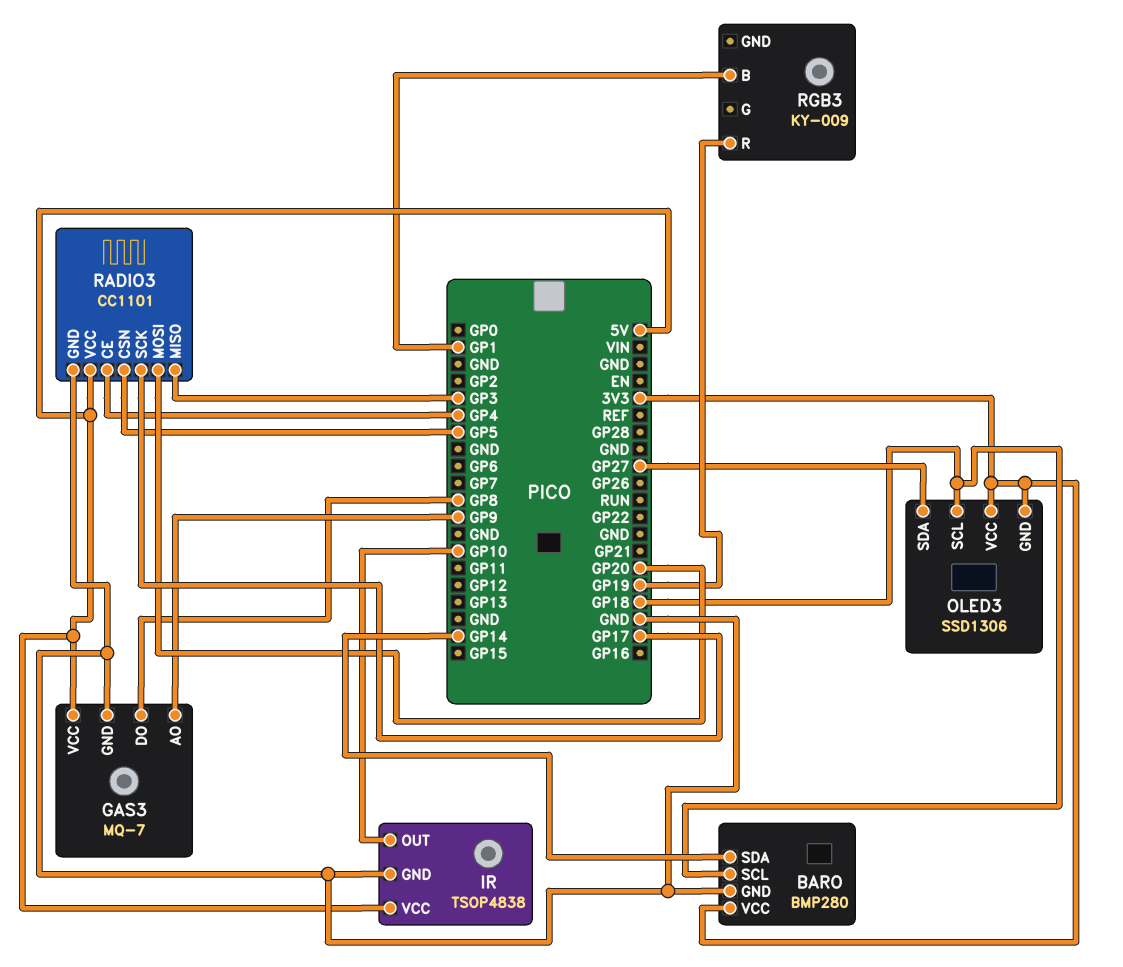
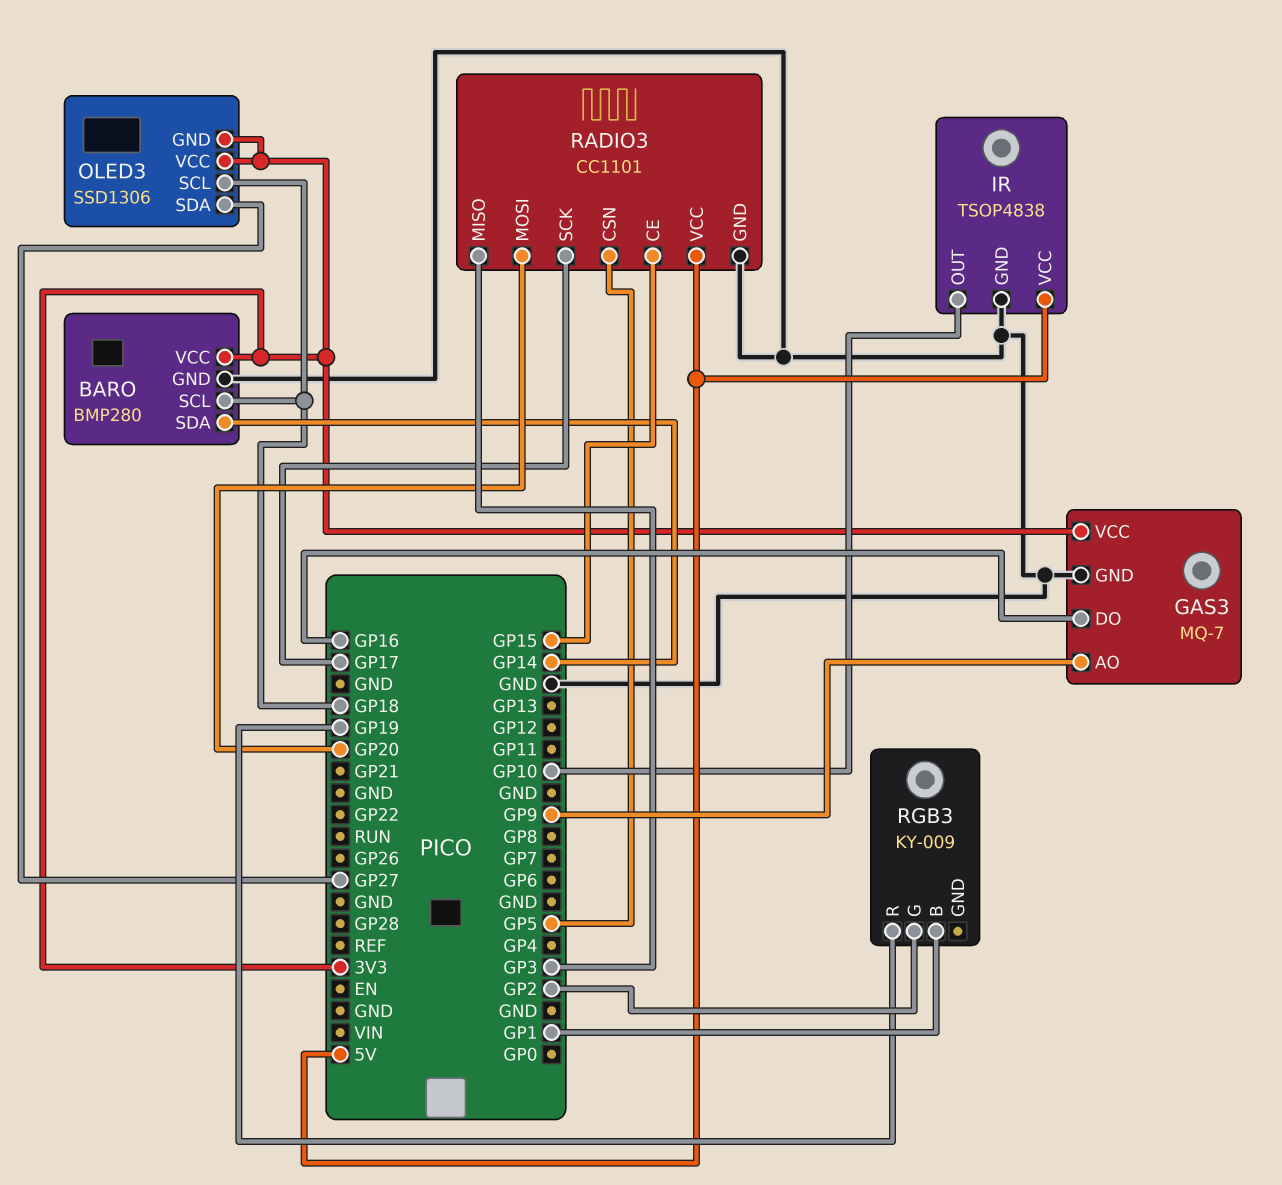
GAS3 pin DO: GP8 -> GP16
GAS3 pin VCC: 5V -> 3V3
RADIO3 pin CE: GP4 -> GP15
RGB3 pin G: none -> GP2

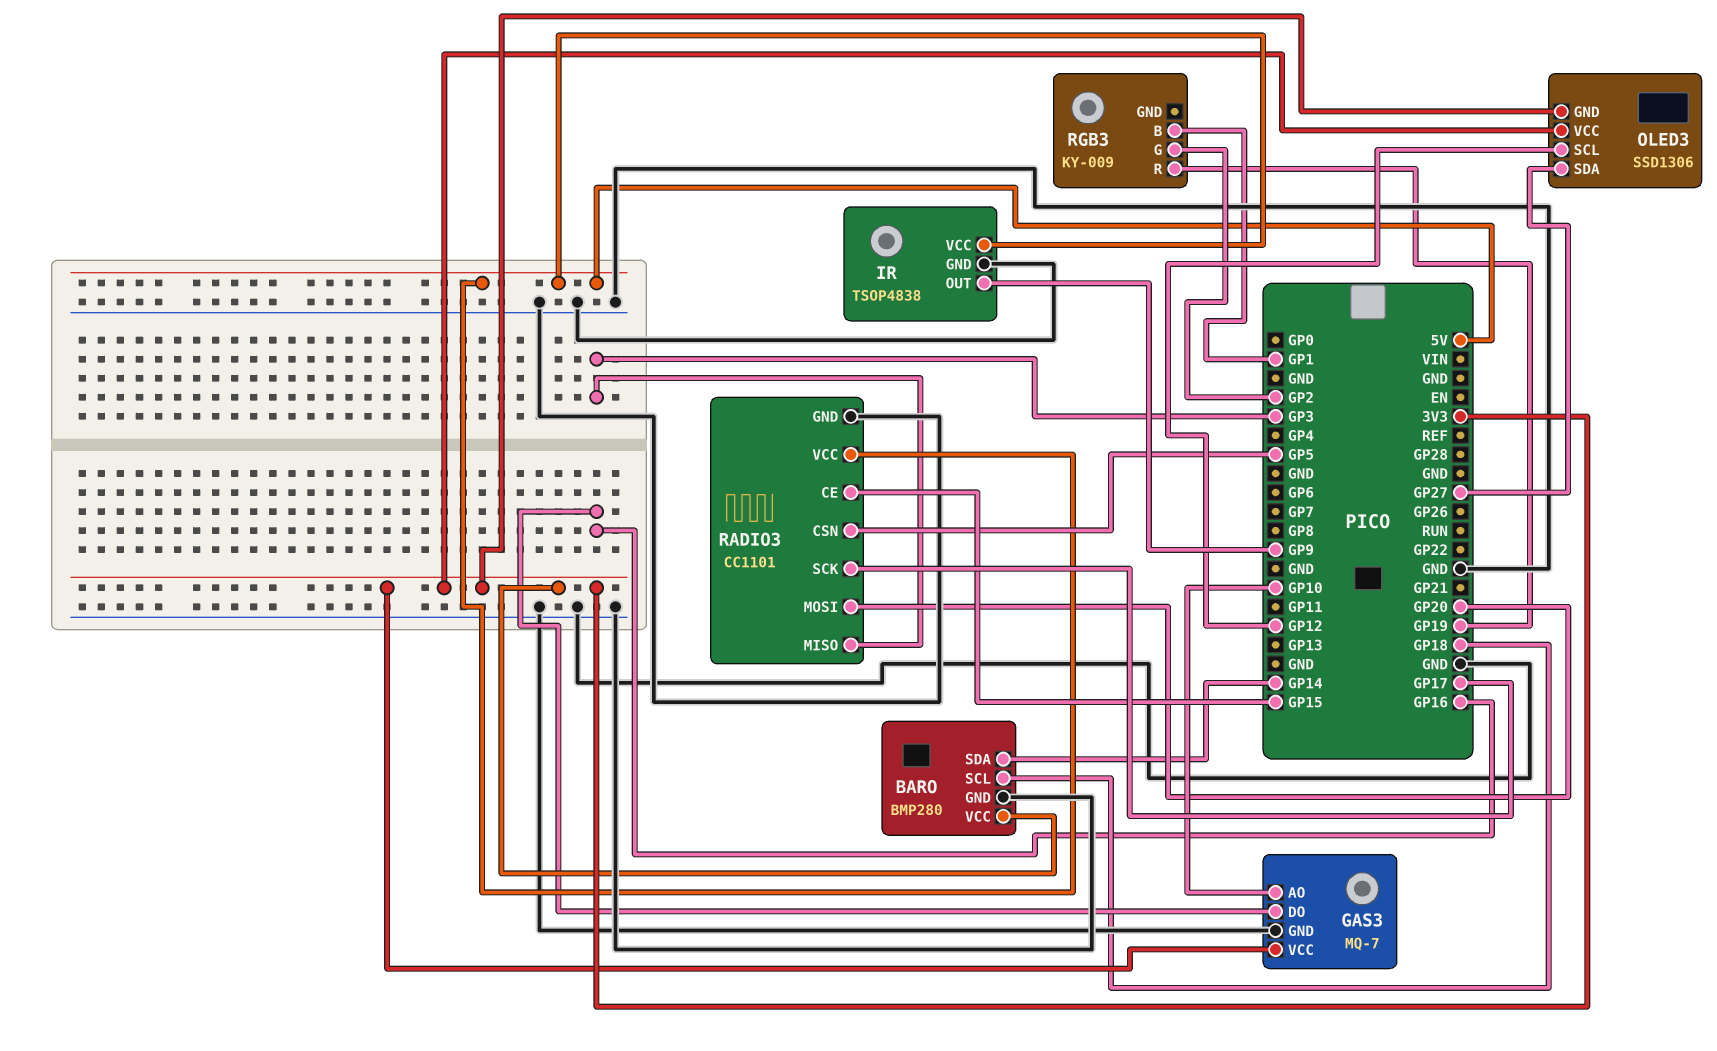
GAS3 pin AO: GP9 -> GP10
IR pin OUT: GP10 -> GP9
OLED3 pin SCL: GP18 -> GP12

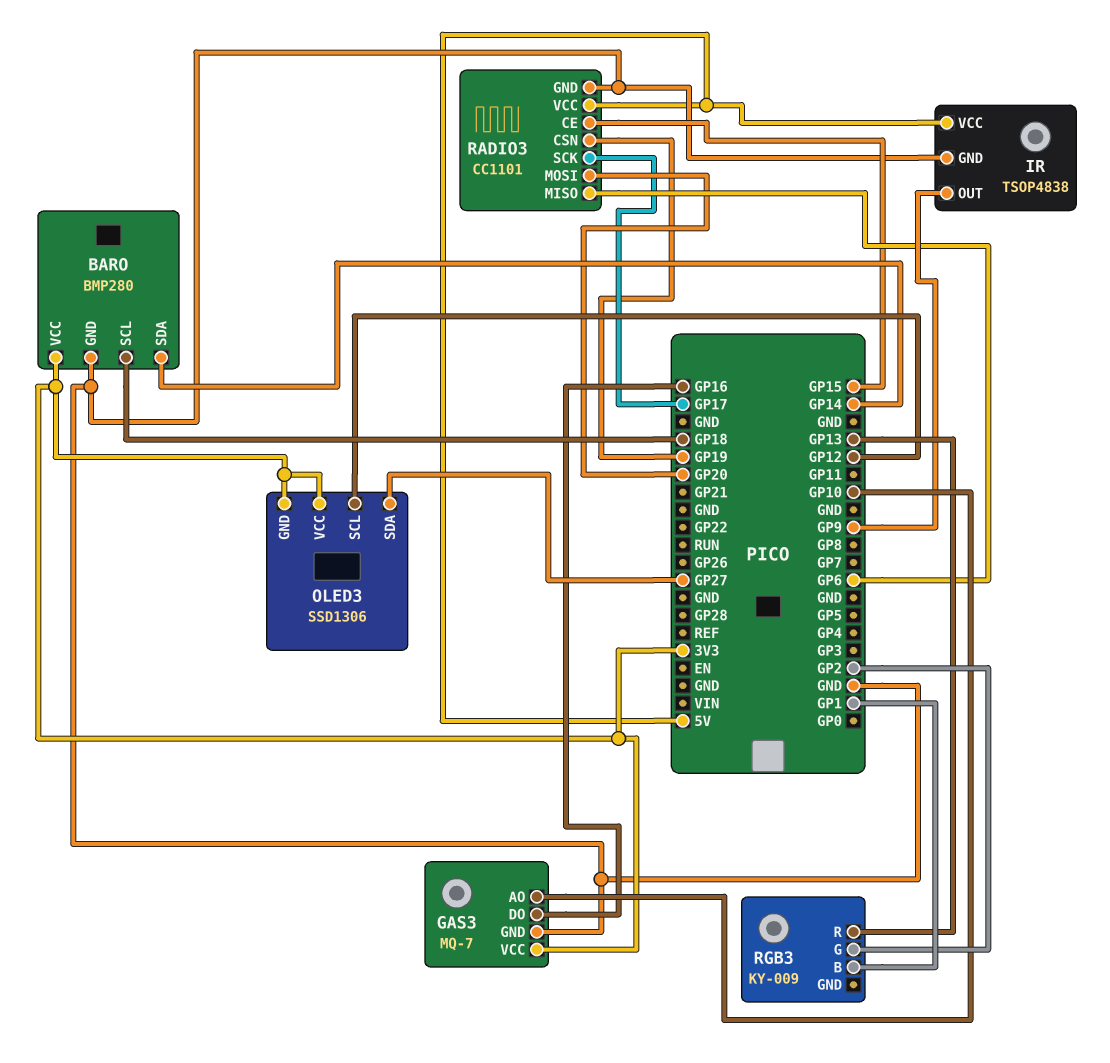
RADIO3 pin CSN: GP5 -> GP19
RADIO3 pin MISO: GP3 -> GP6
RGB3 pin R: GP19 -> GP13

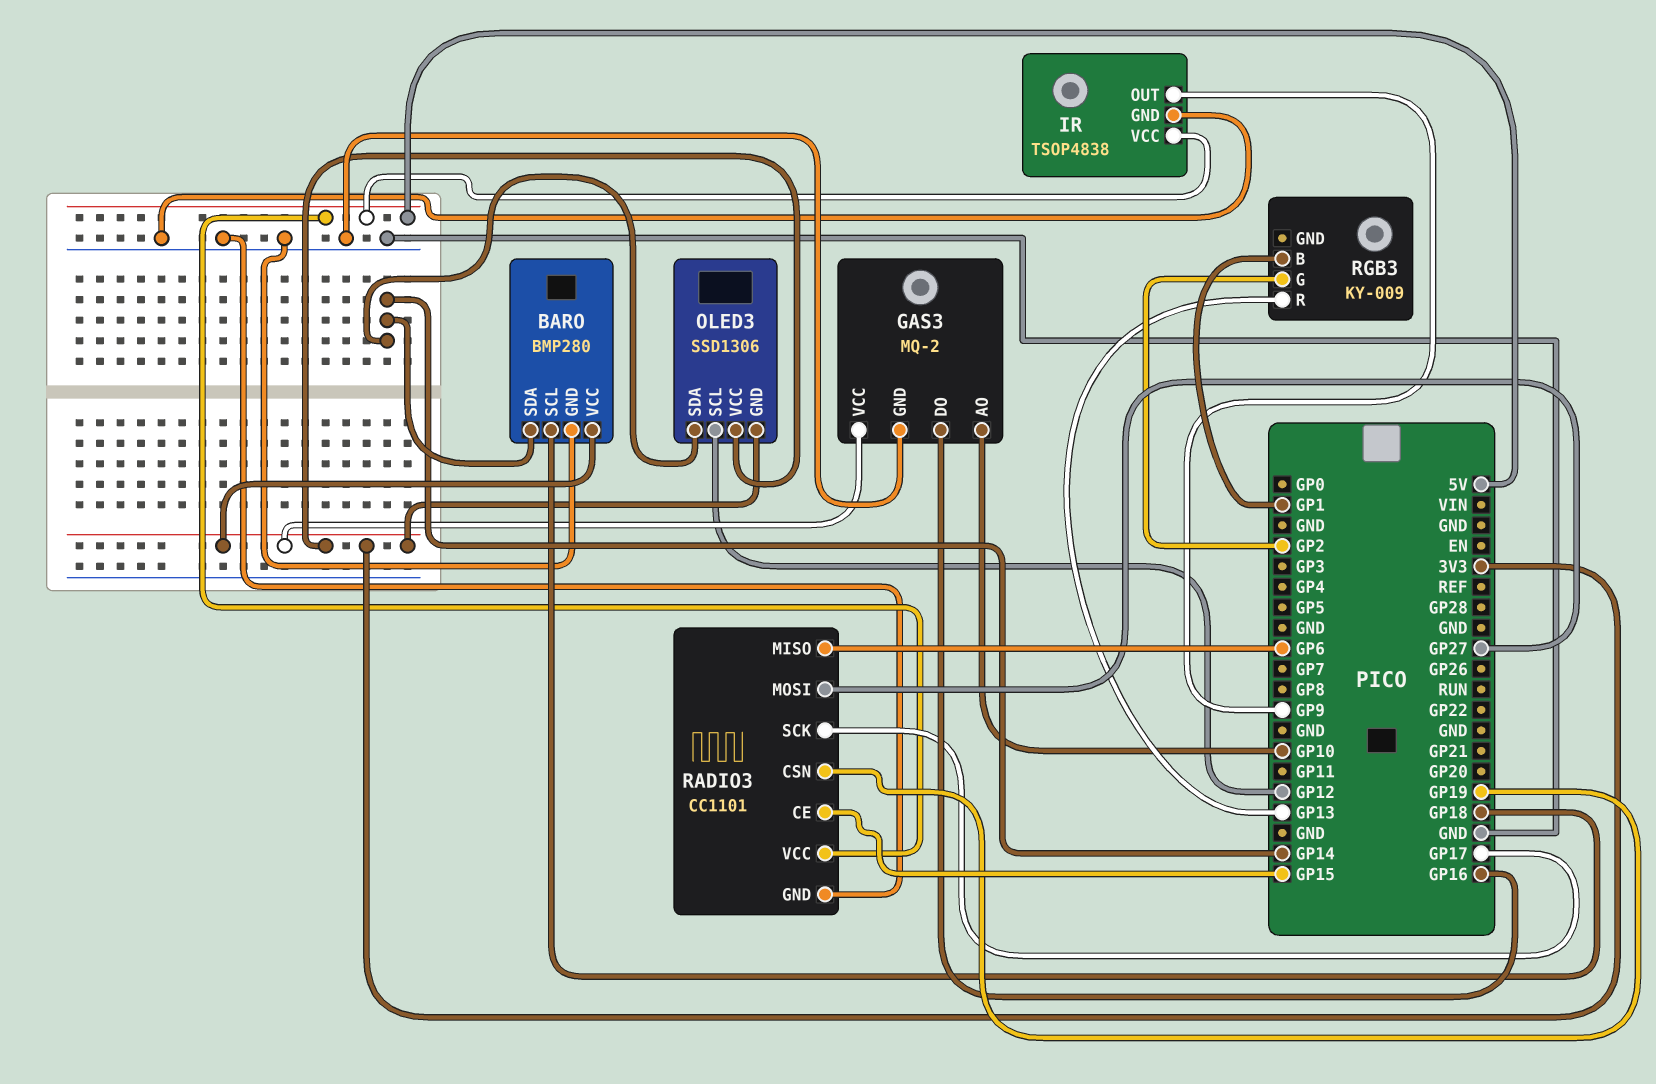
GAS3: MQ-7 -> MQ-2
OLED3 pin SDA: GP27 -> GP14
RADIO3 pin MOSI: GP20 -> GP27

